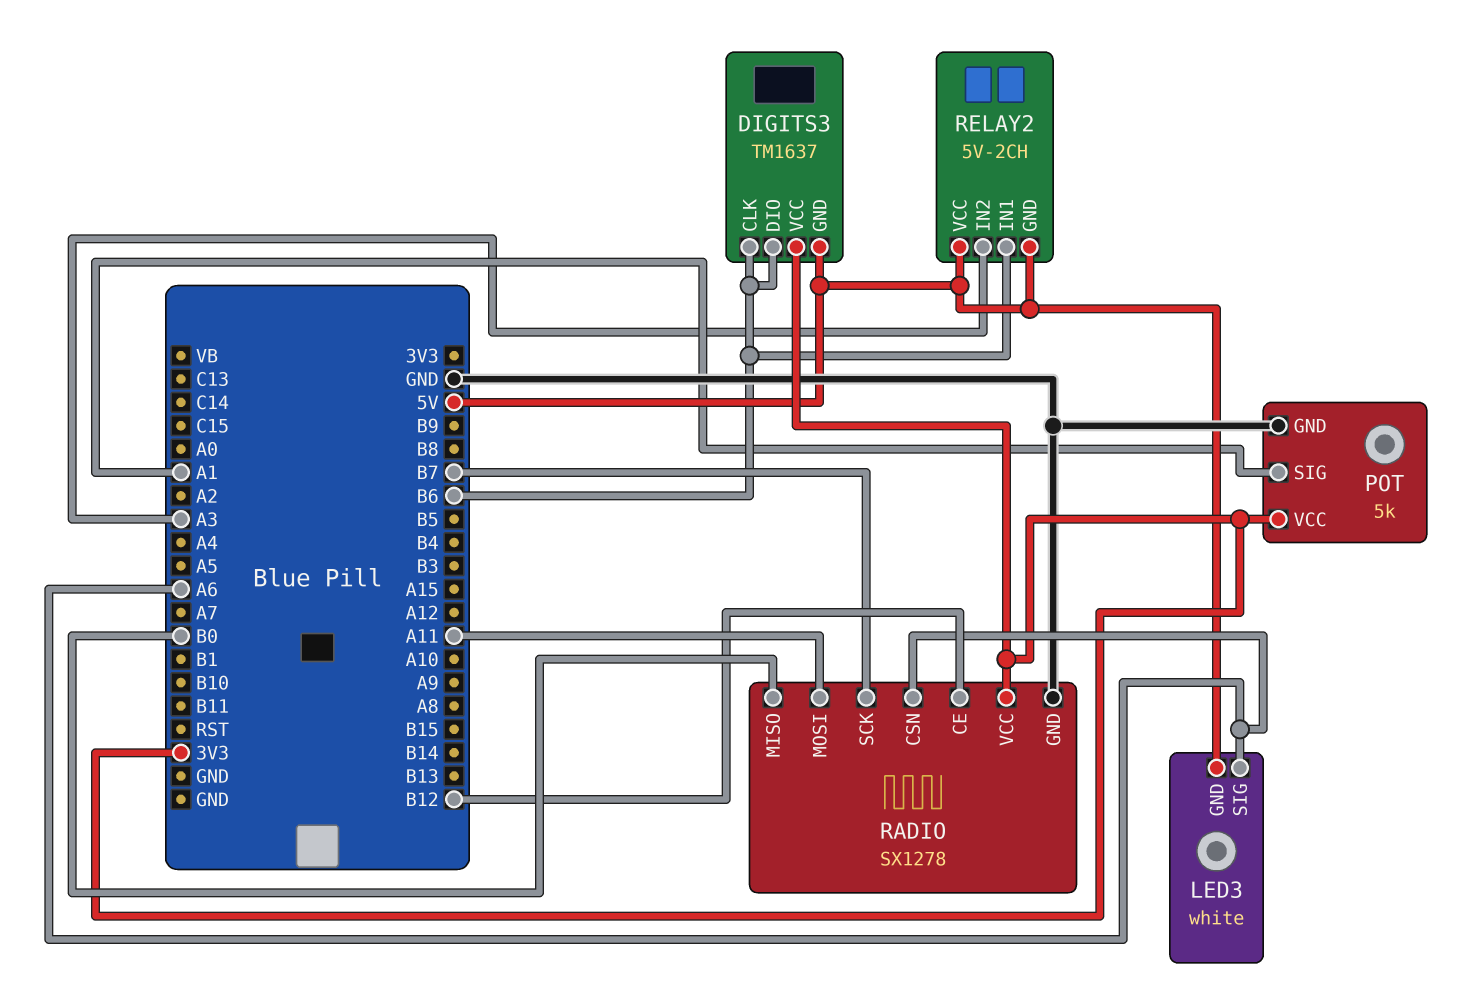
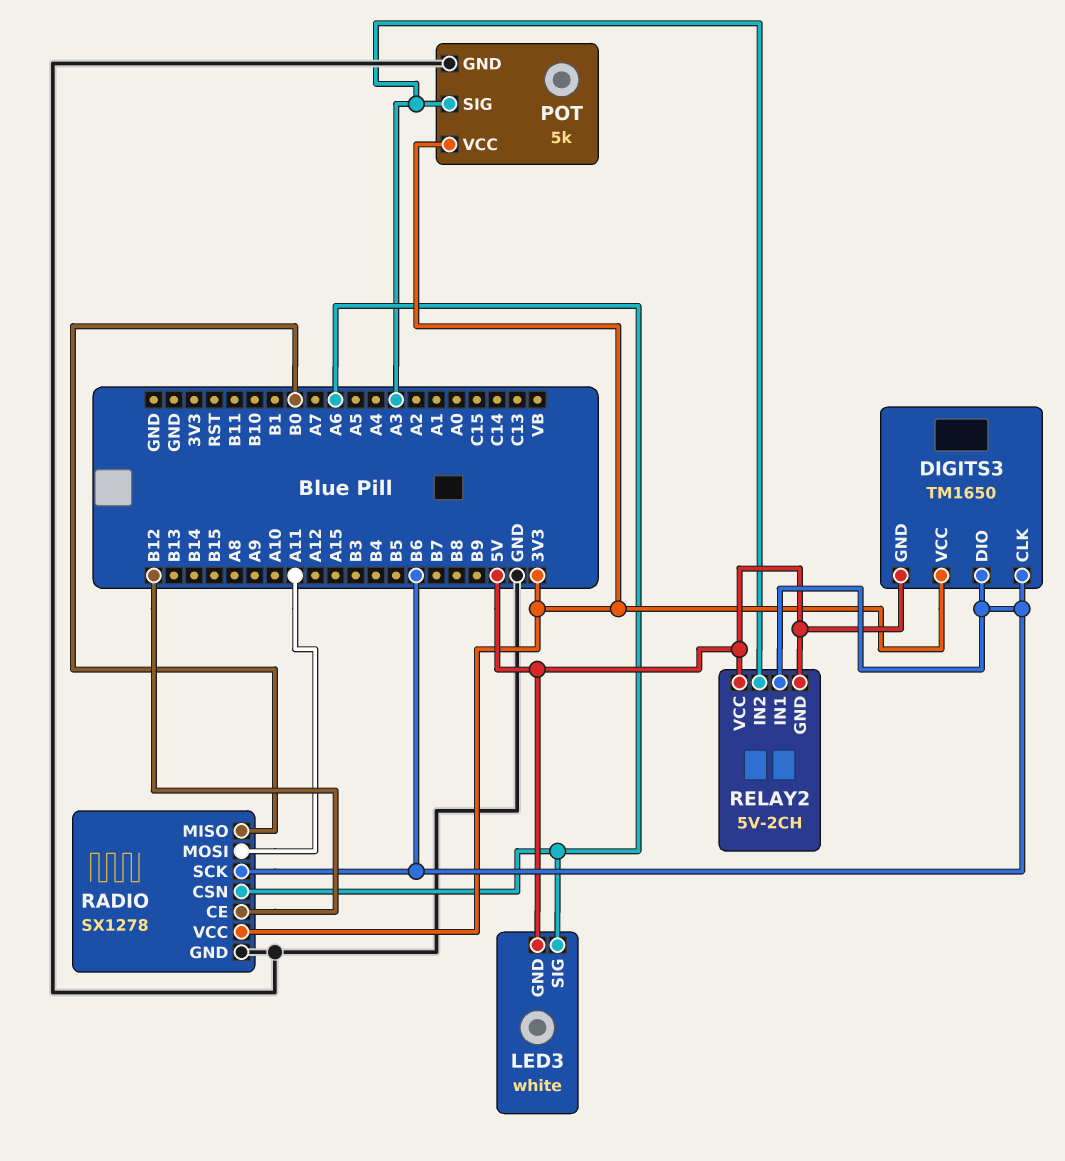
DIGITS3: TM1637 -> TM1650
POT pin SIG: A1 -> A3
RADIO pin SCK: B7 -> B6

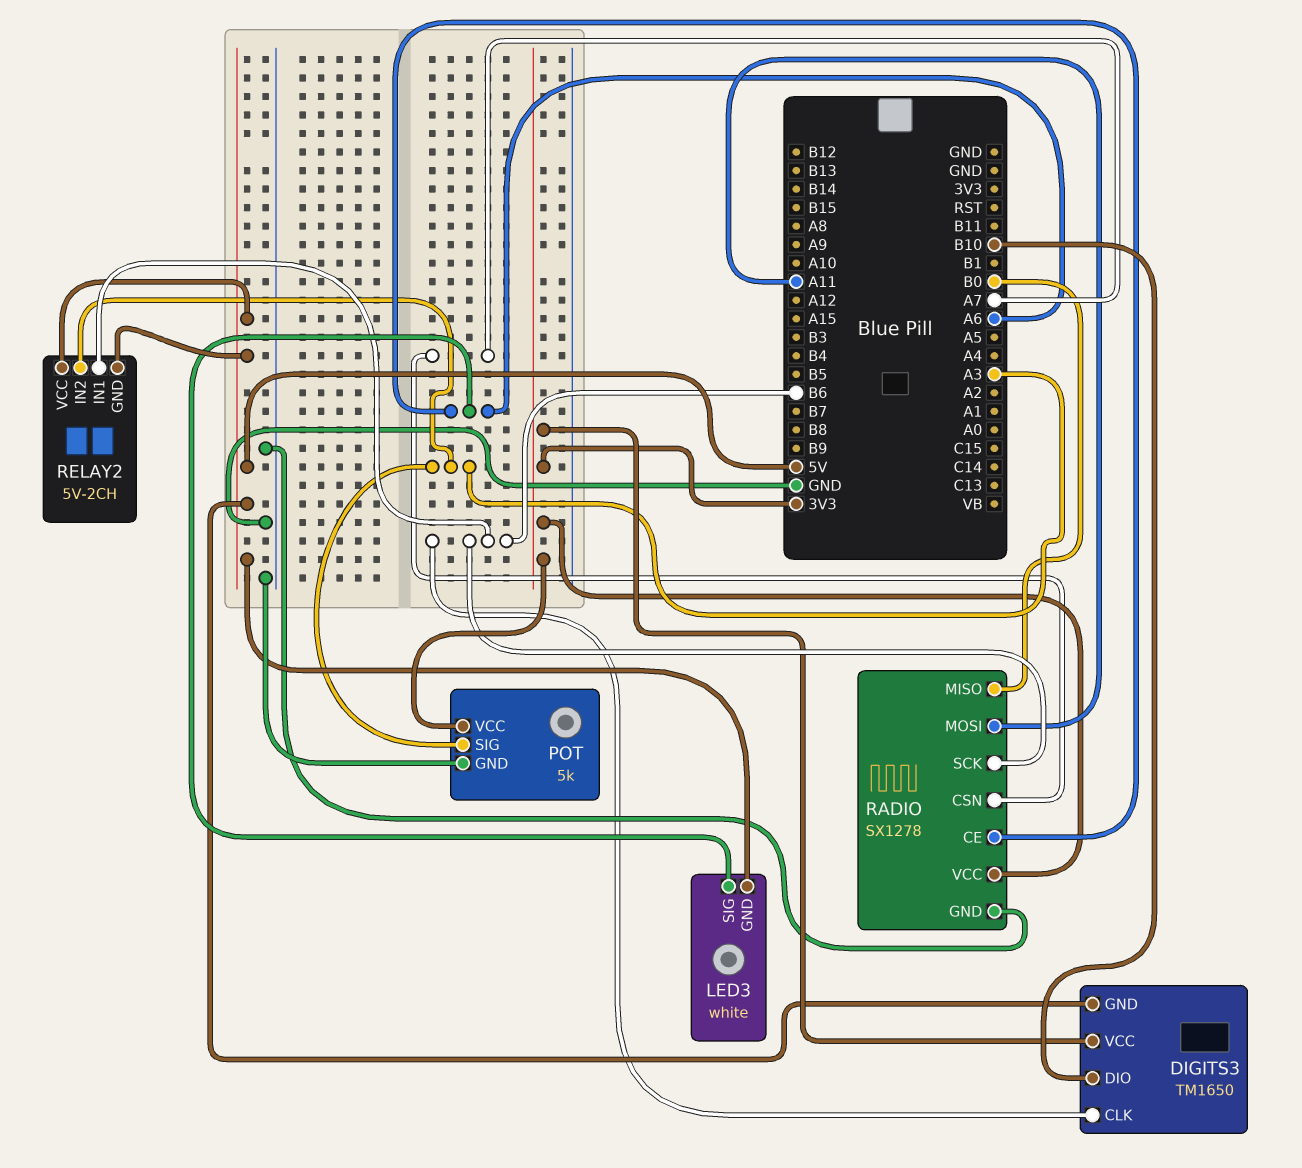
DIGITS3 pin DIO: B6 -> B10
RADIO pin CE: B12 -> A6
RADIO pin CSN: A6 -> A7

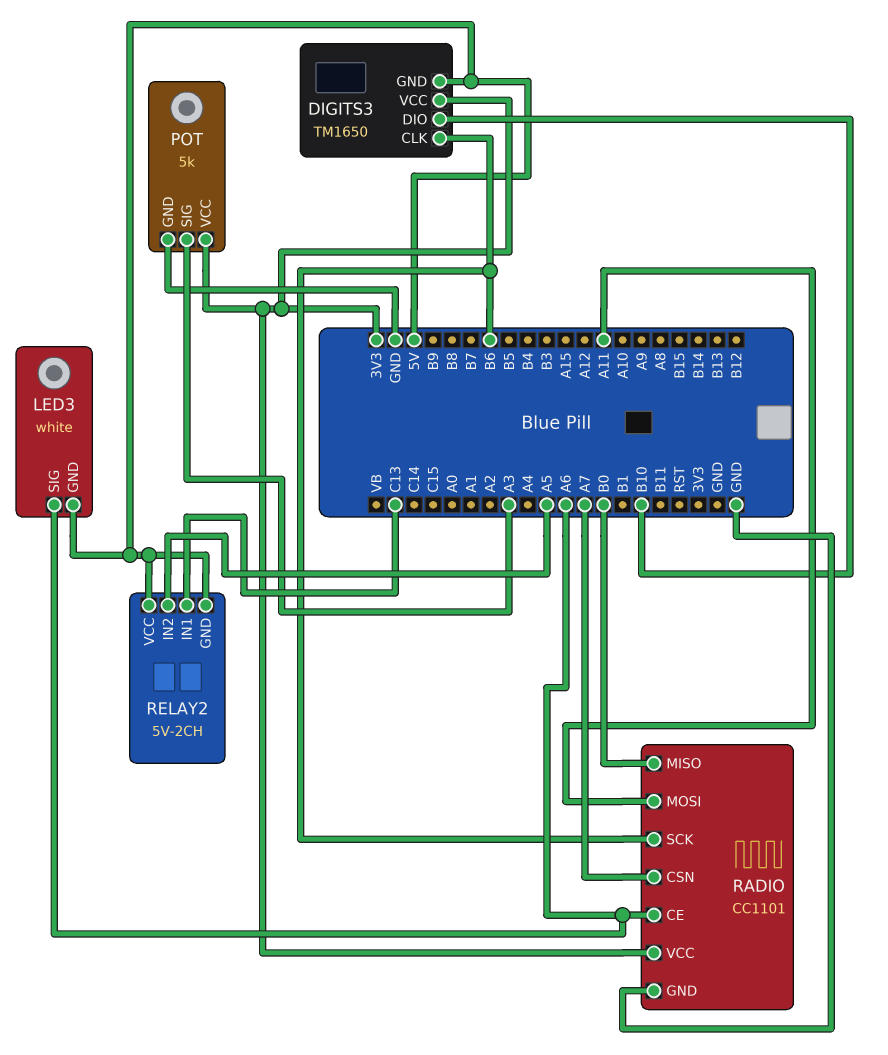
RADIO: SX1278 -> CC1101
RELAY2 pin IN1: B6 -> C13
RELAY2 pin IN2: A3 -> A5

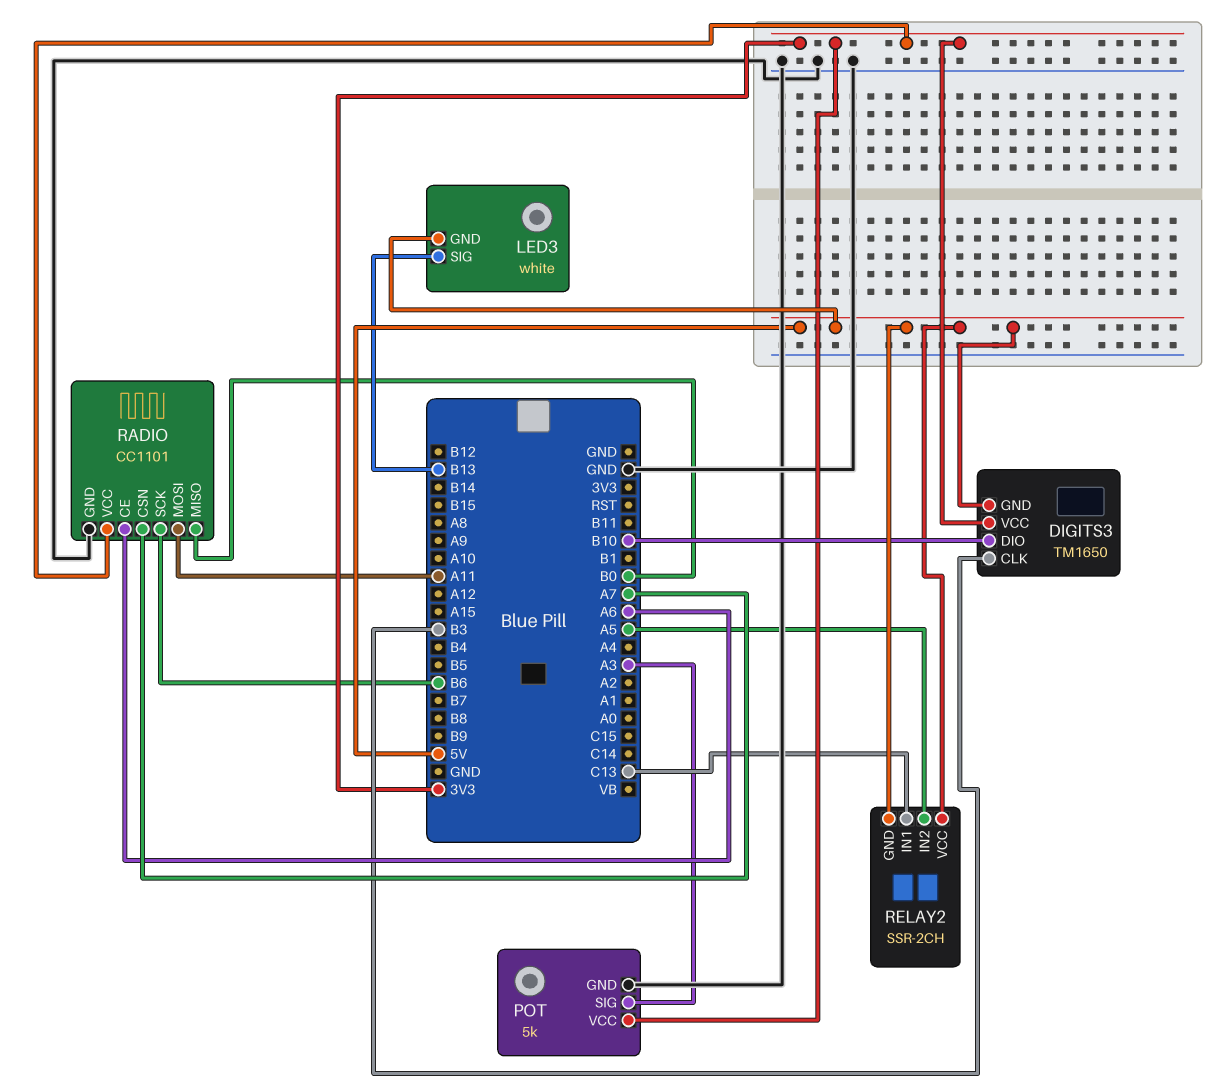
DIGITS3 pin CLK: B6 -> B3
LED3 pin SIG: A6 -> B13
RELAY2: 5V-2CH -> SSR-2CH

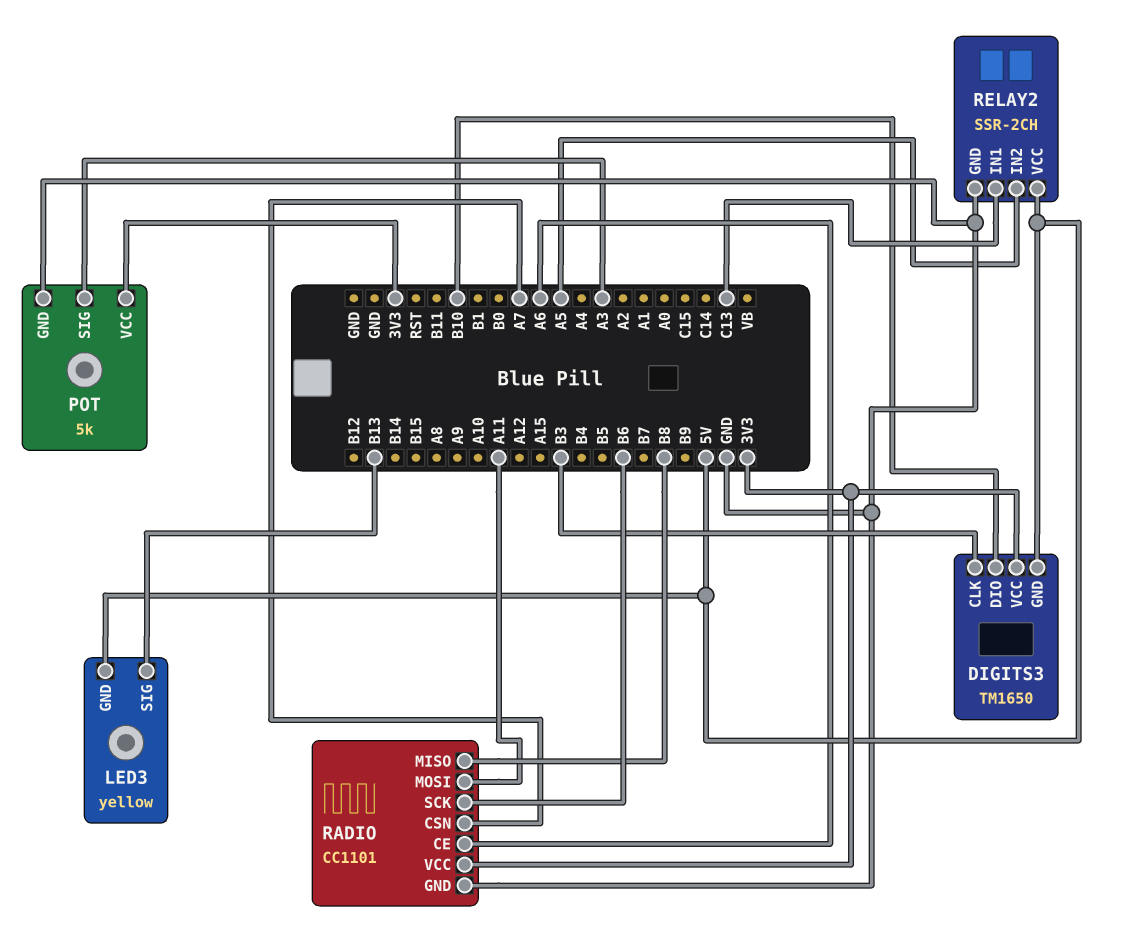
LED3: white -> yellow
RADIO pin MISO: B0 -> B8
RELAY2 pin GND: 5V -> GND

